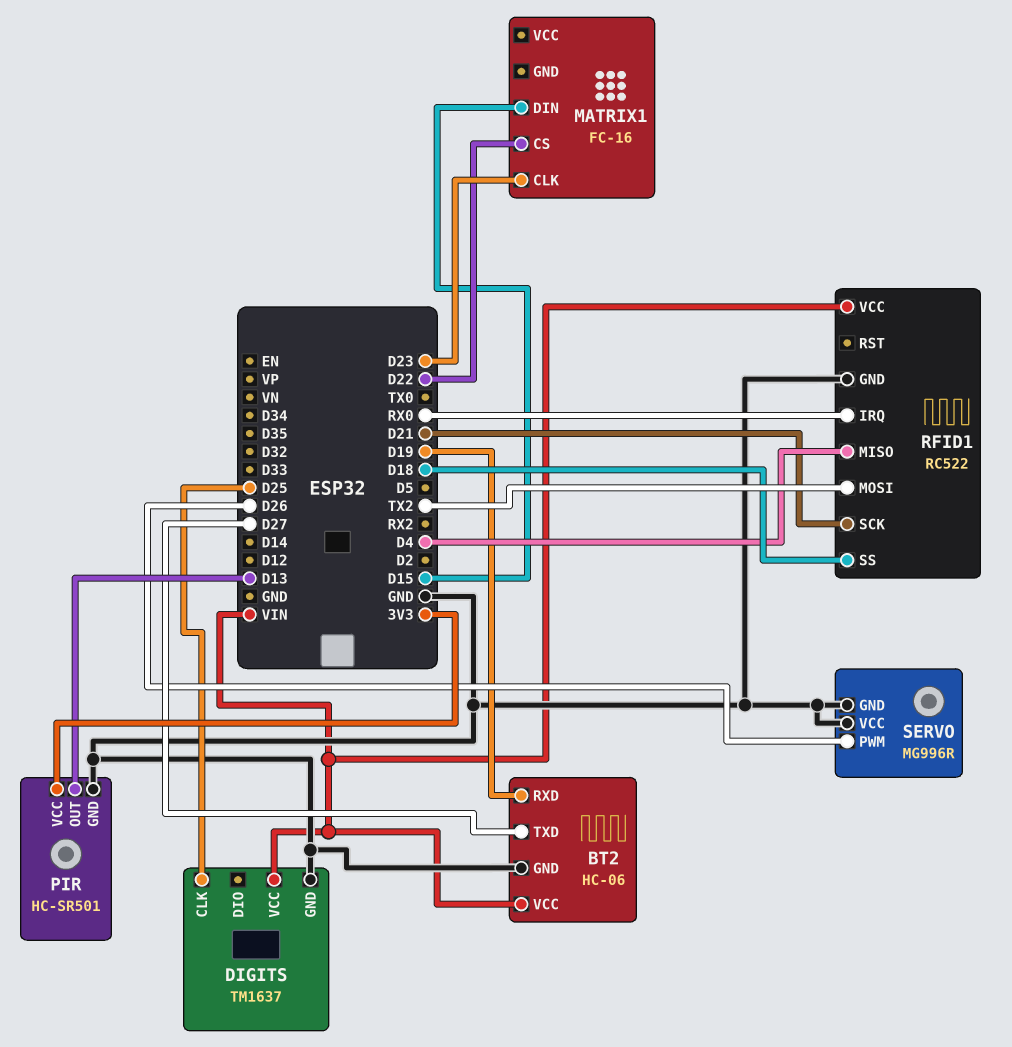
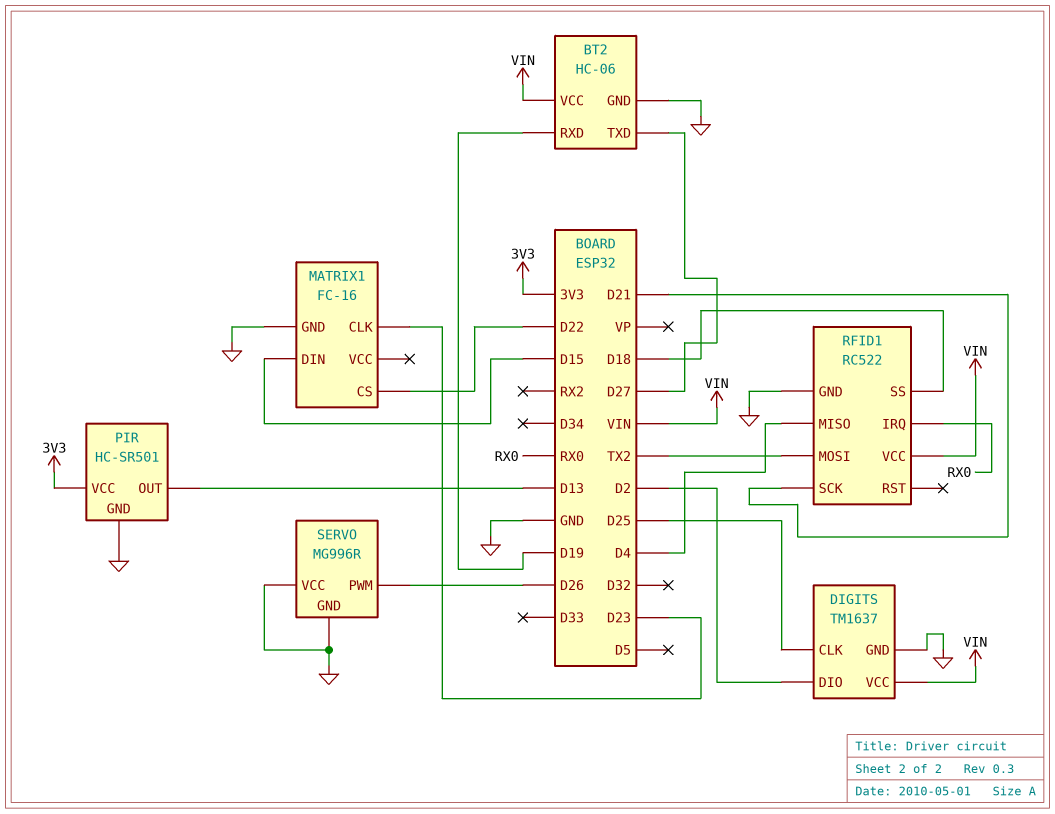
DIGITS pin DIO: none -> D2
MATRIX1 pin GND: none -> GND

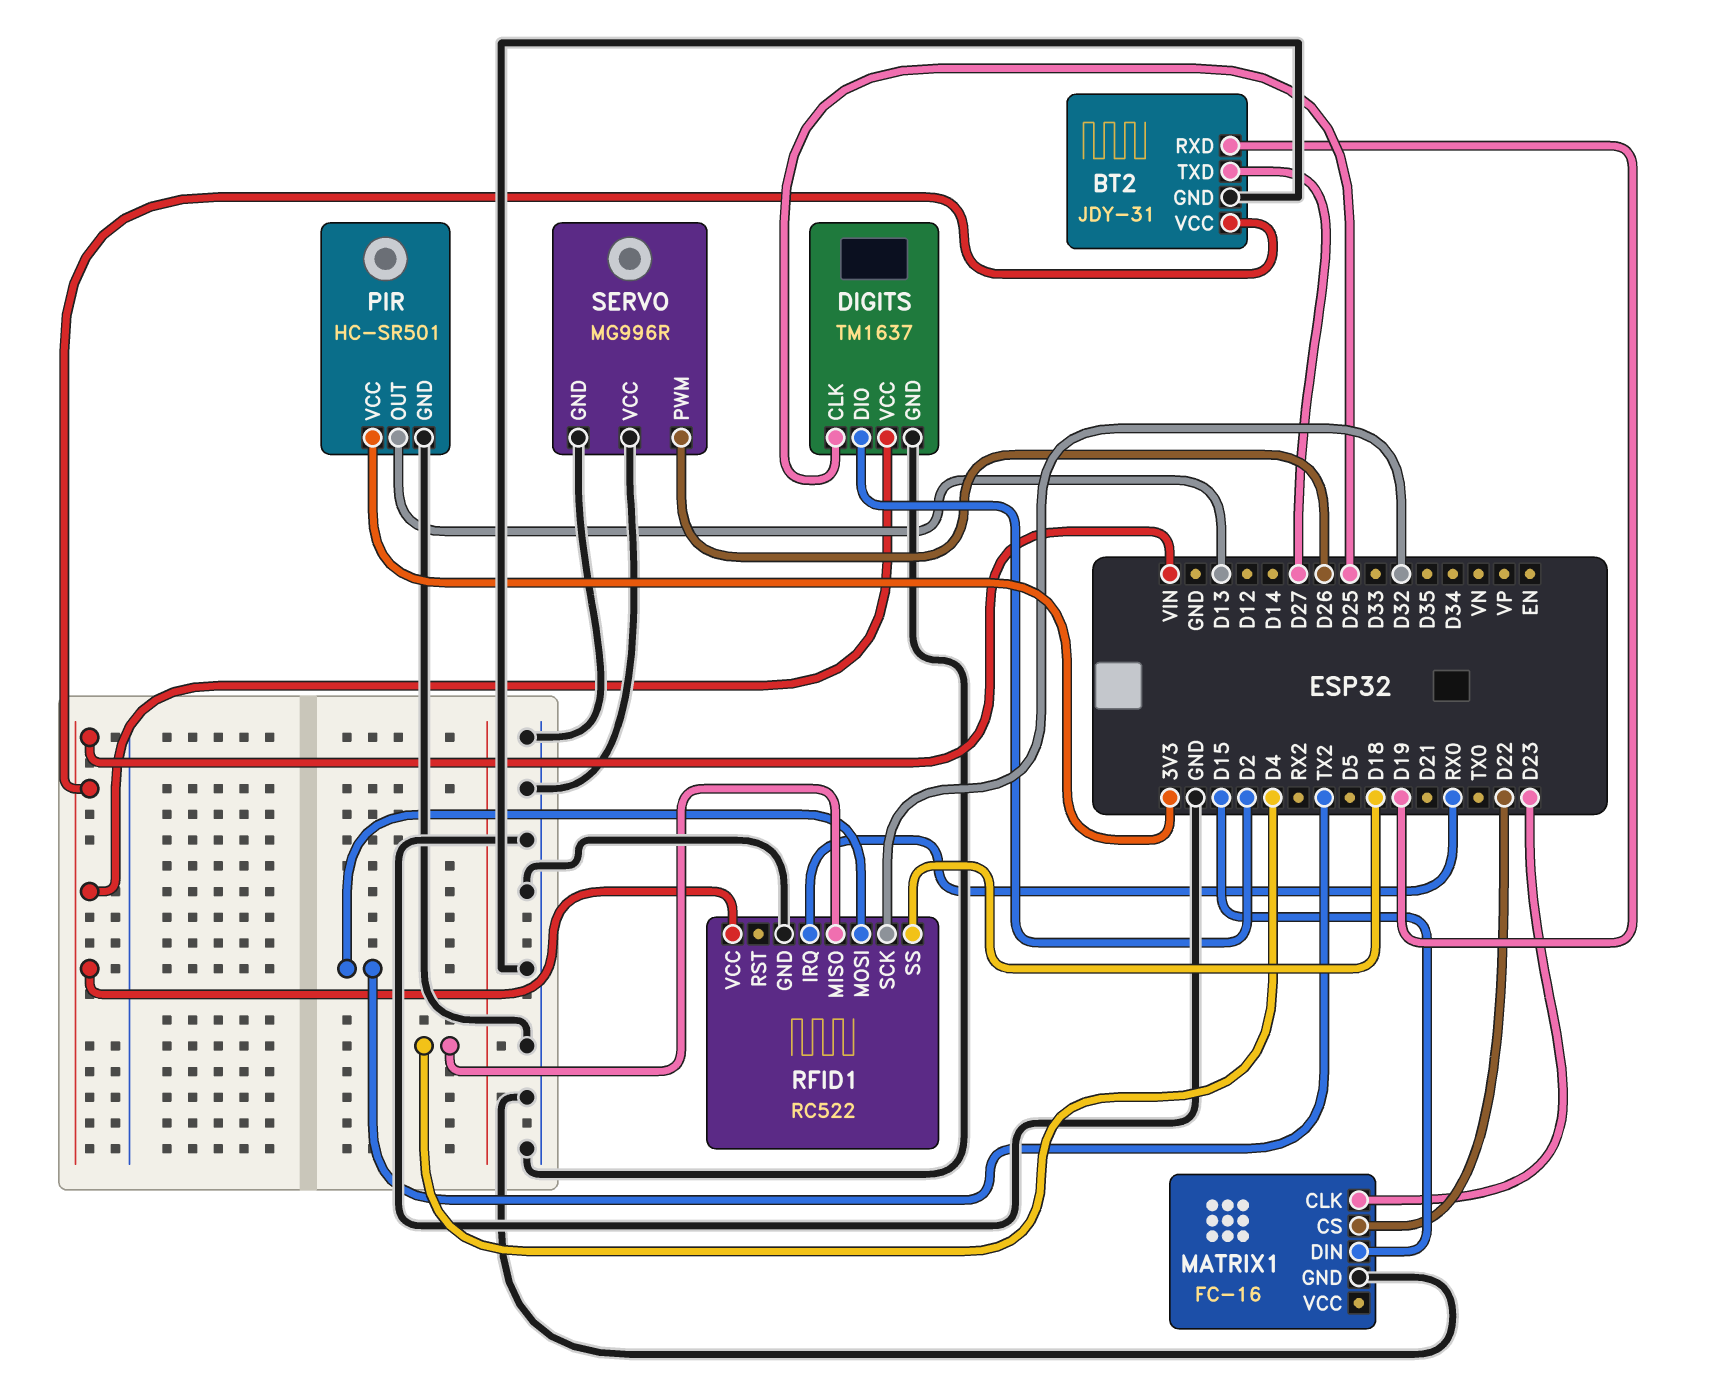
BT2: HC-06 -> JDY-31
RFID1 pin SCK: D21 -> D32

